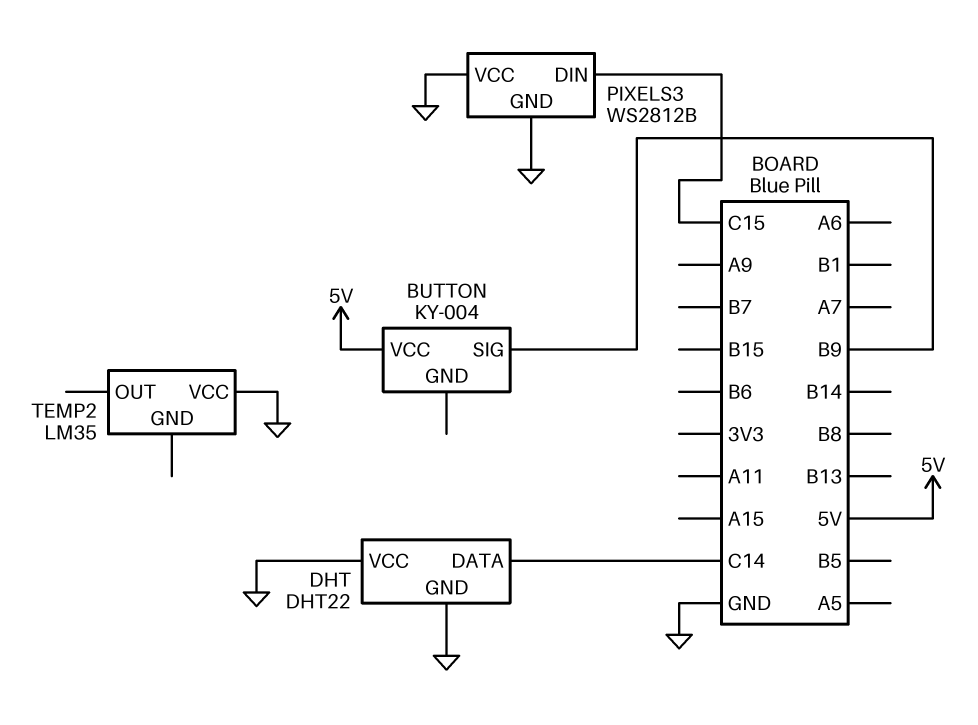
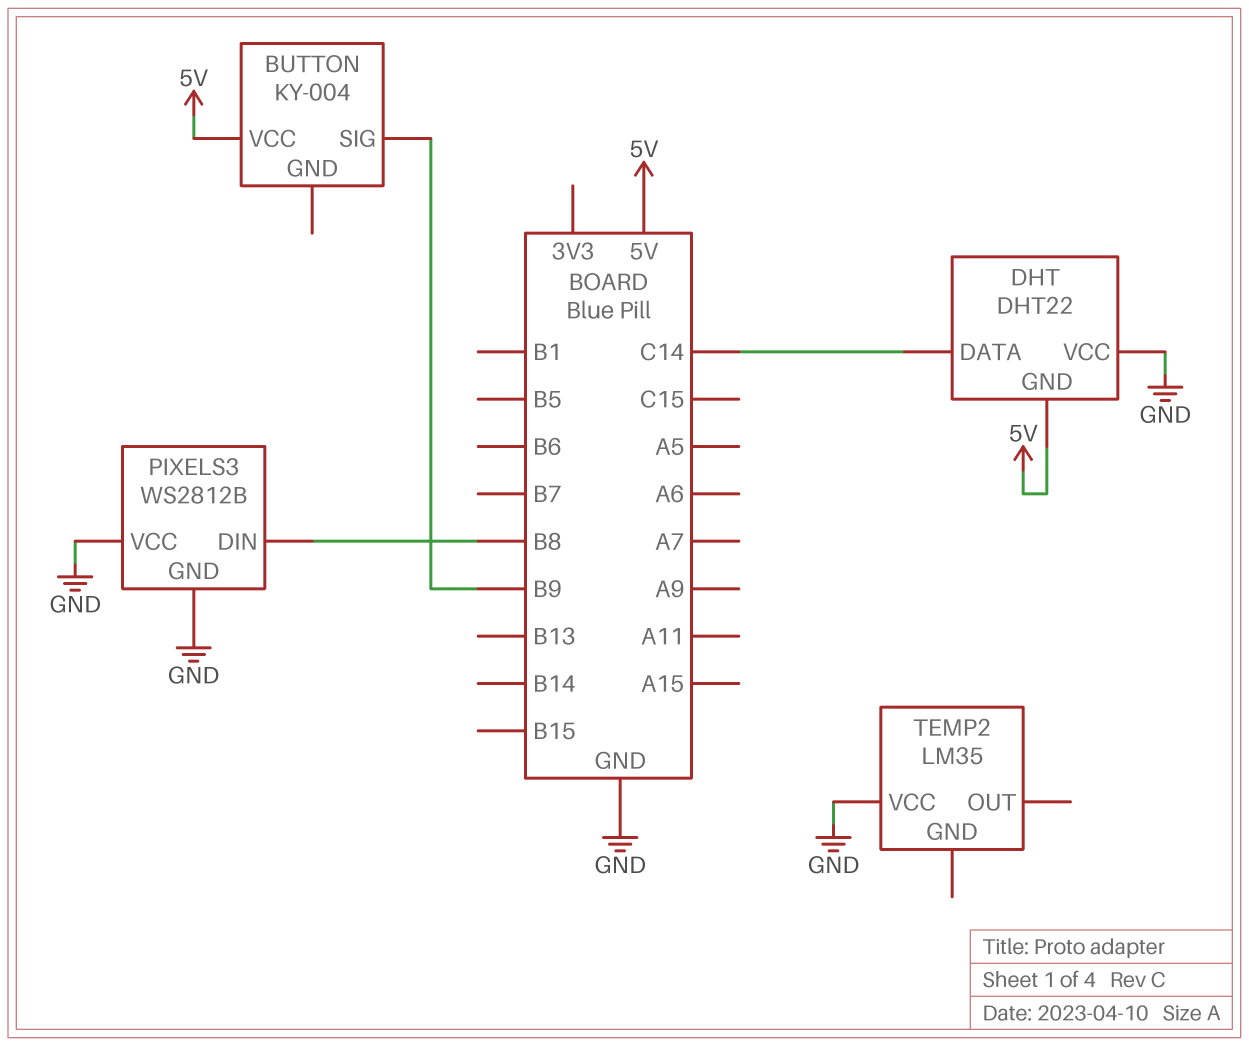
DHT pin GND: GND -> 5V
PIXELS3 pin DIN: C15 -> B8

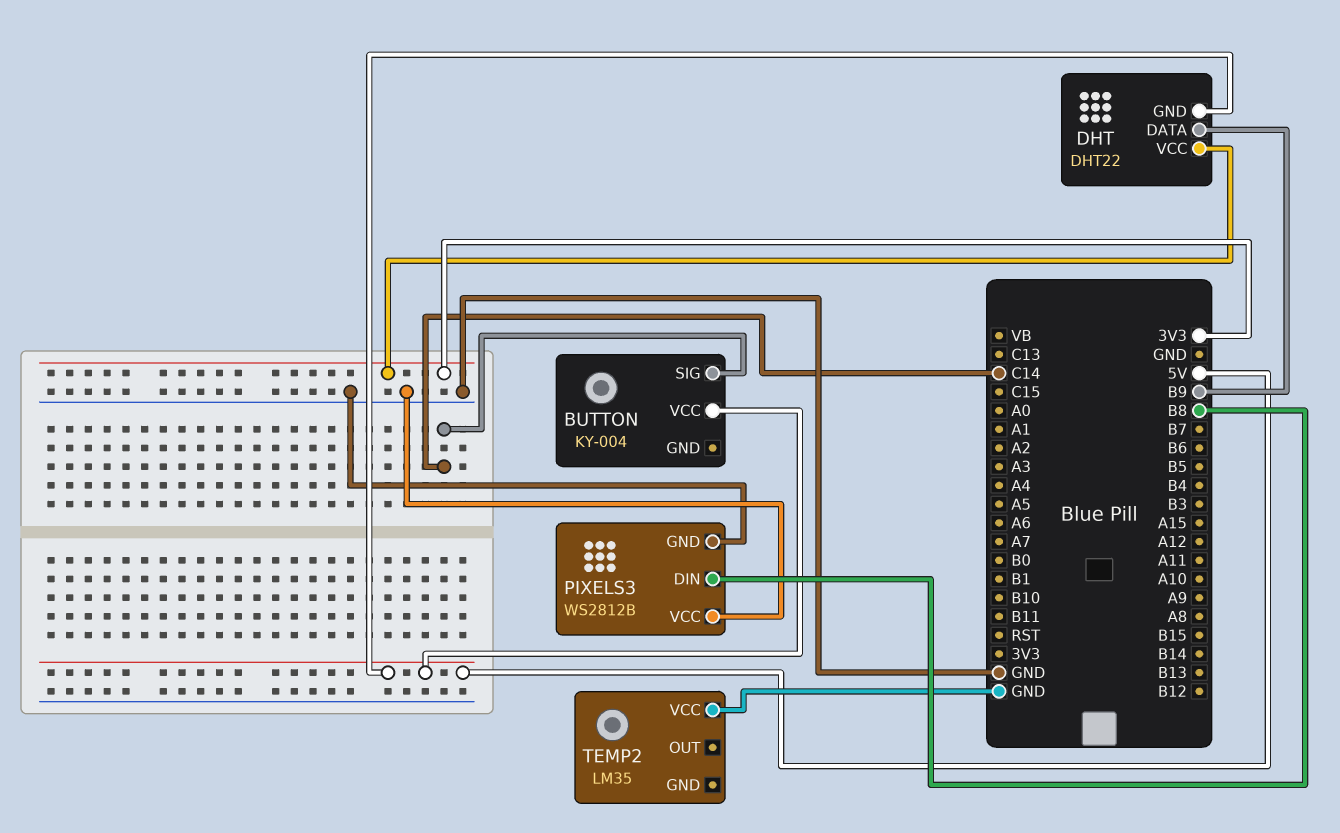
BUTTON pin SIG: B9 -> C14
DHT pin DATA: C14 -> B9
DHT pin VCC: GND -> 3V3

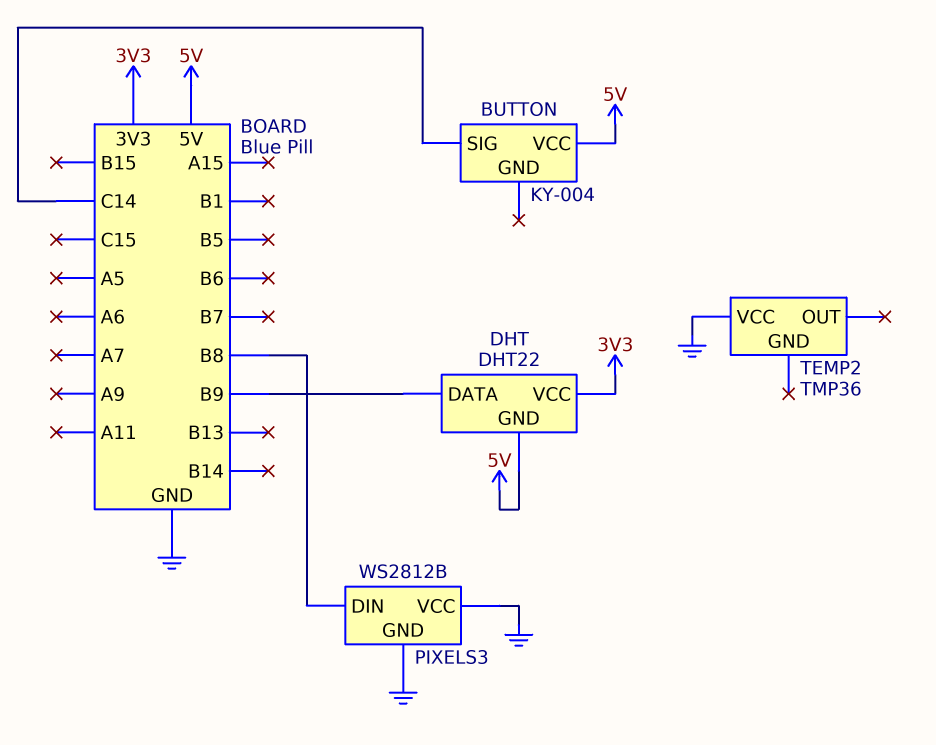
TEMP2: LM35 -> TMP36

